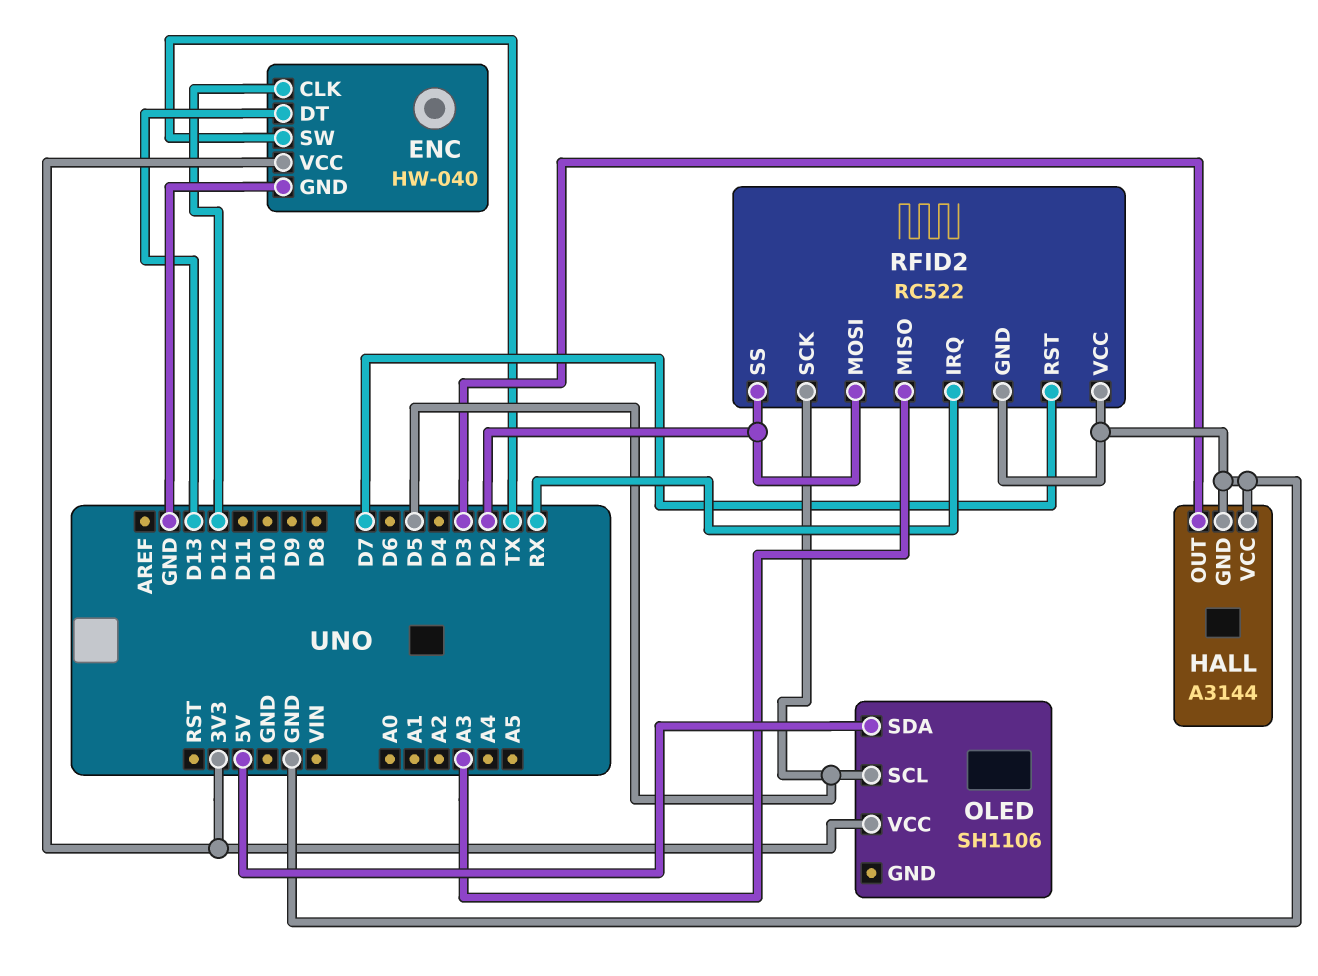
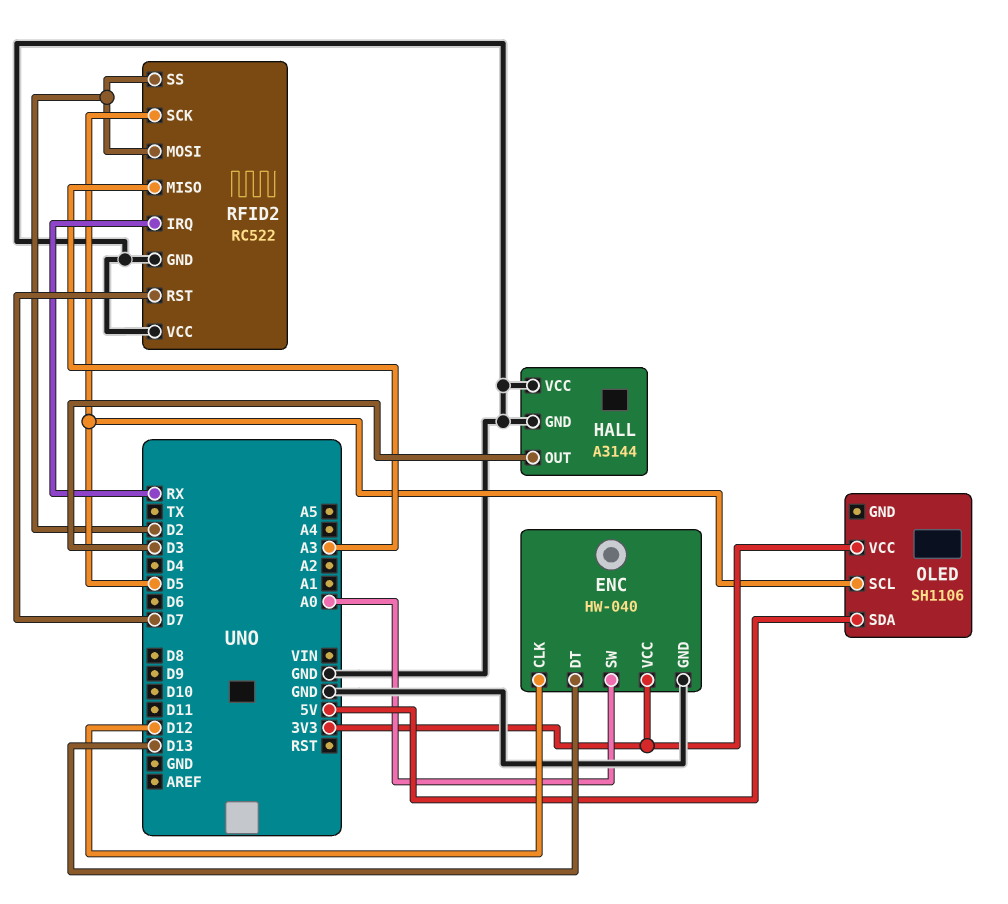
ENC pin SW: TX -> A0

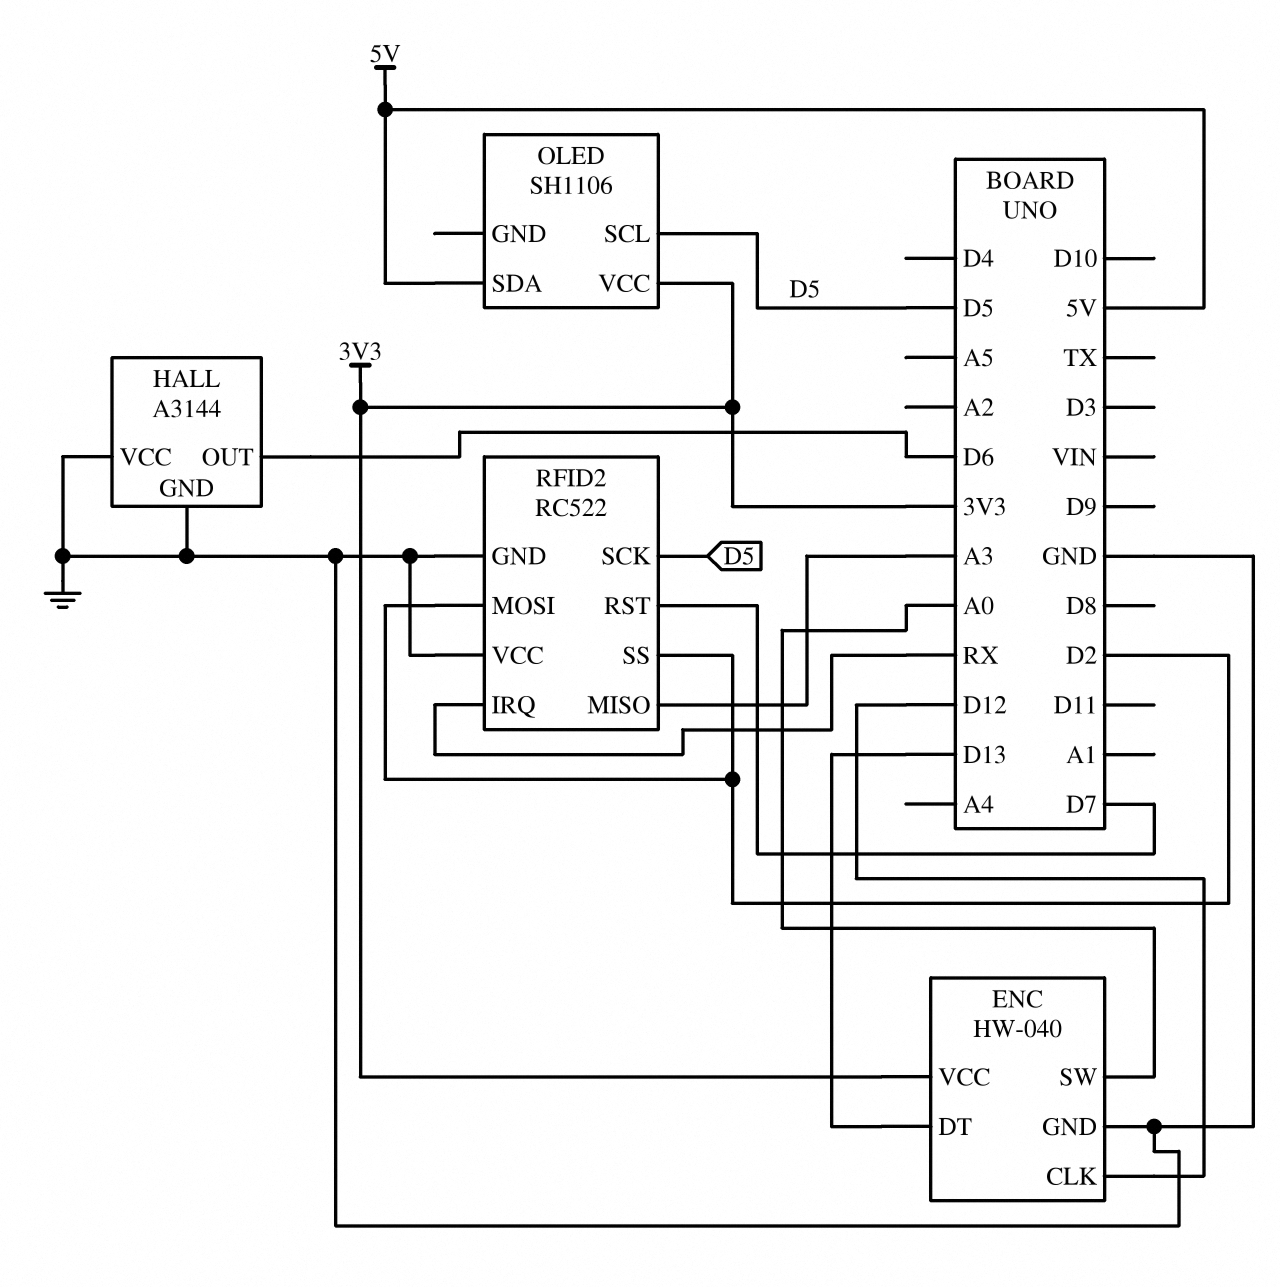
HALL pin OUT: D3 -> D6

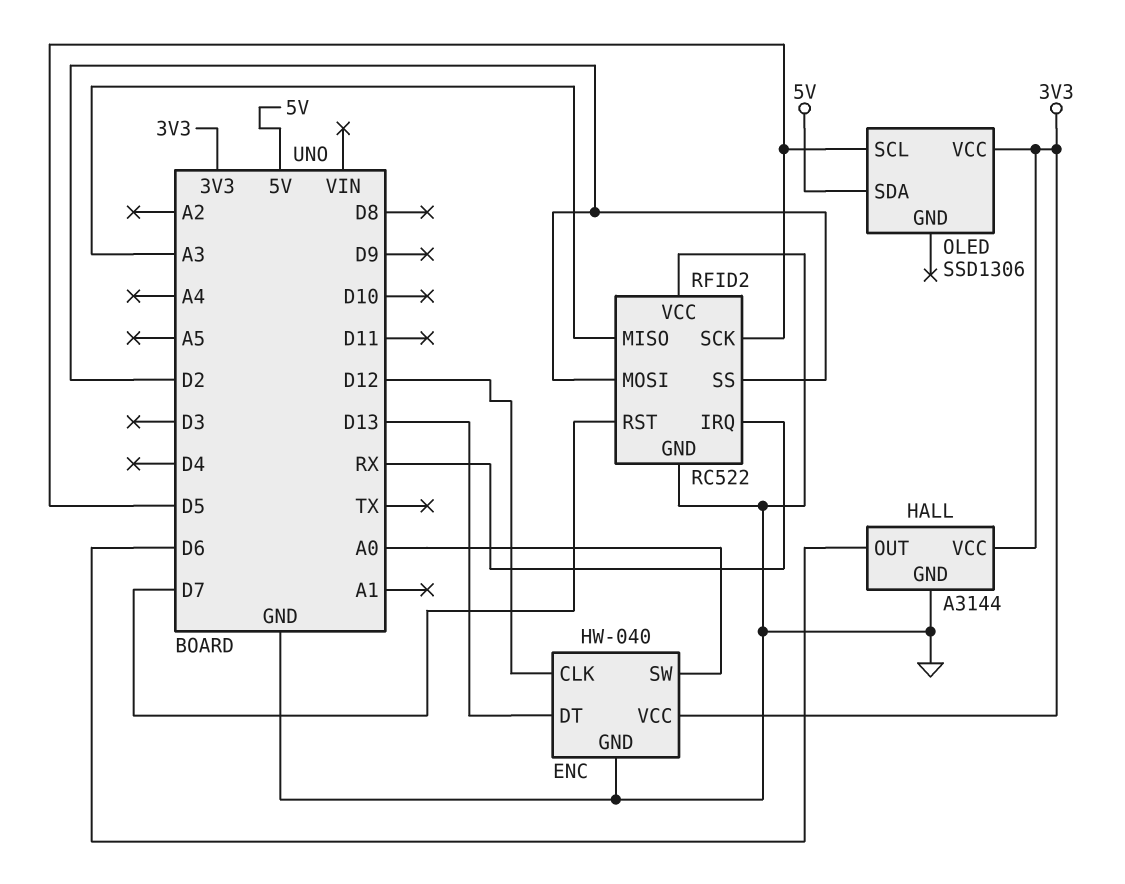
HALL pin VCC: GND -> 3V3
OLED: SH1106 -> SSD1306

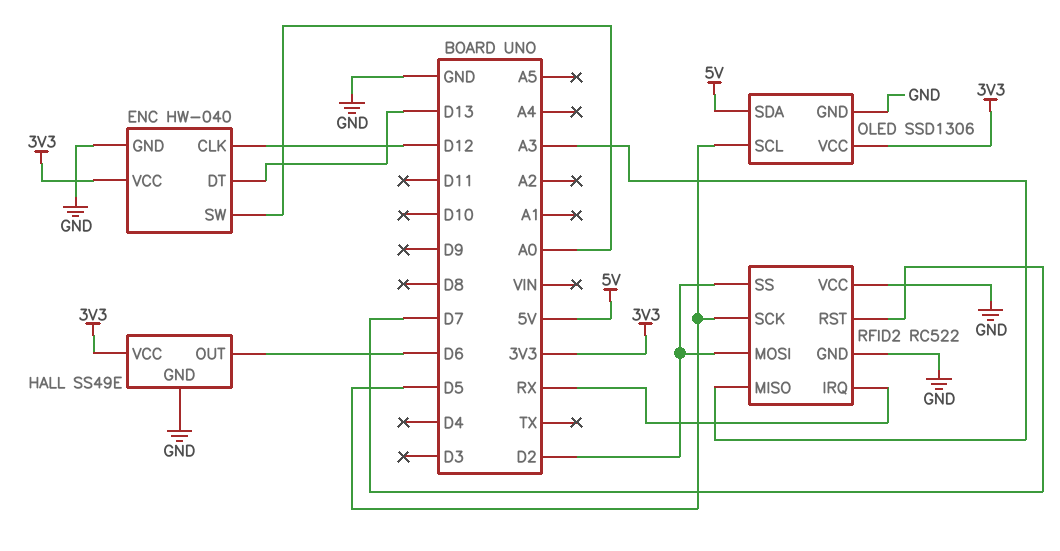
HALL: A3144 -> SS49E
OLED pin GND: none -> GND

